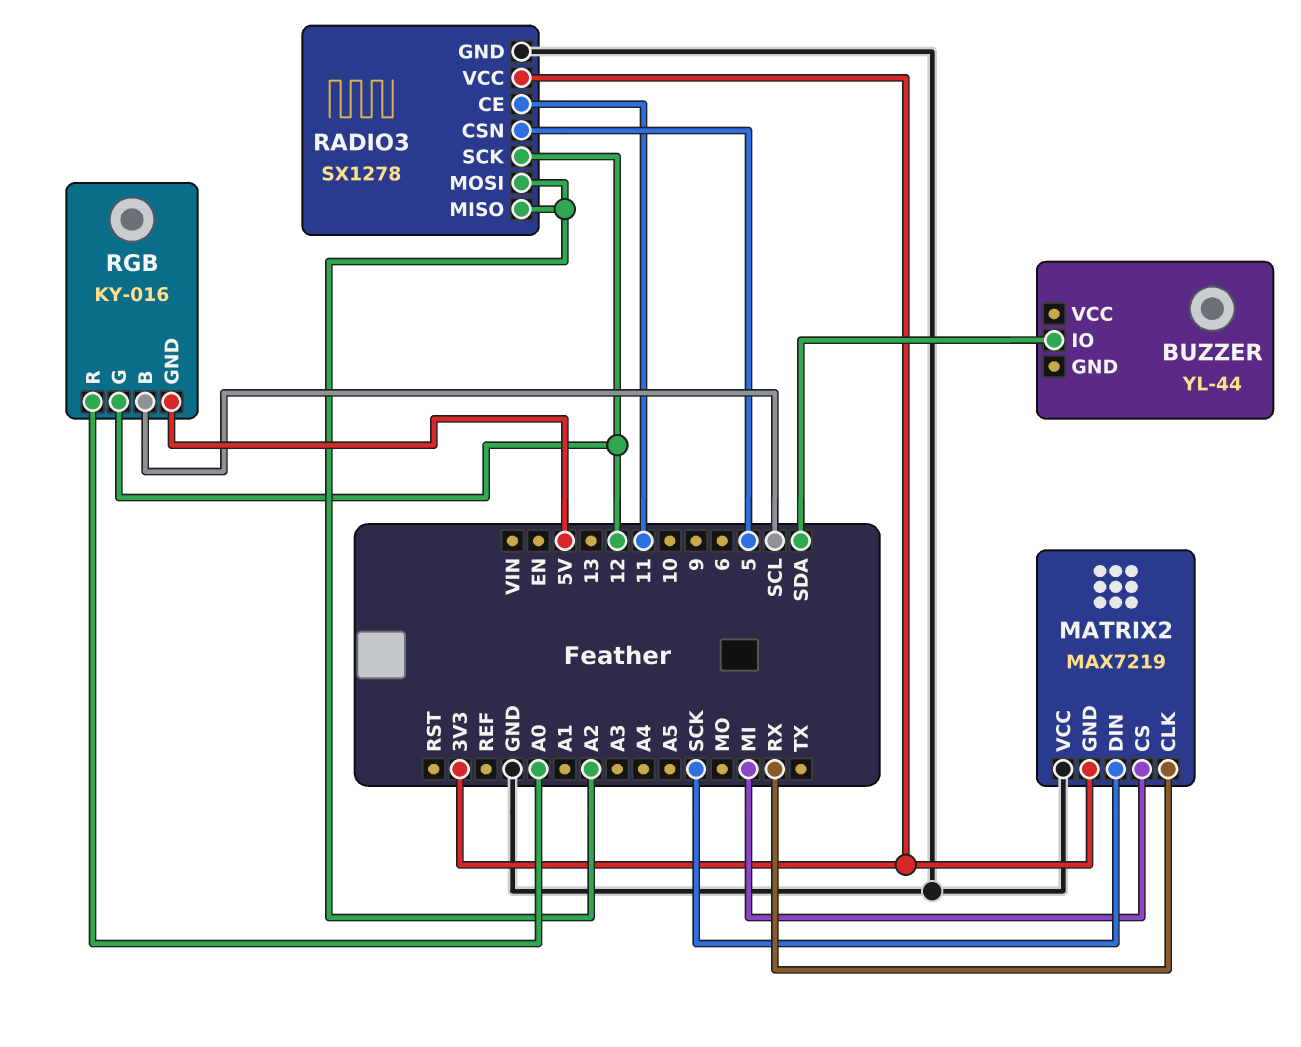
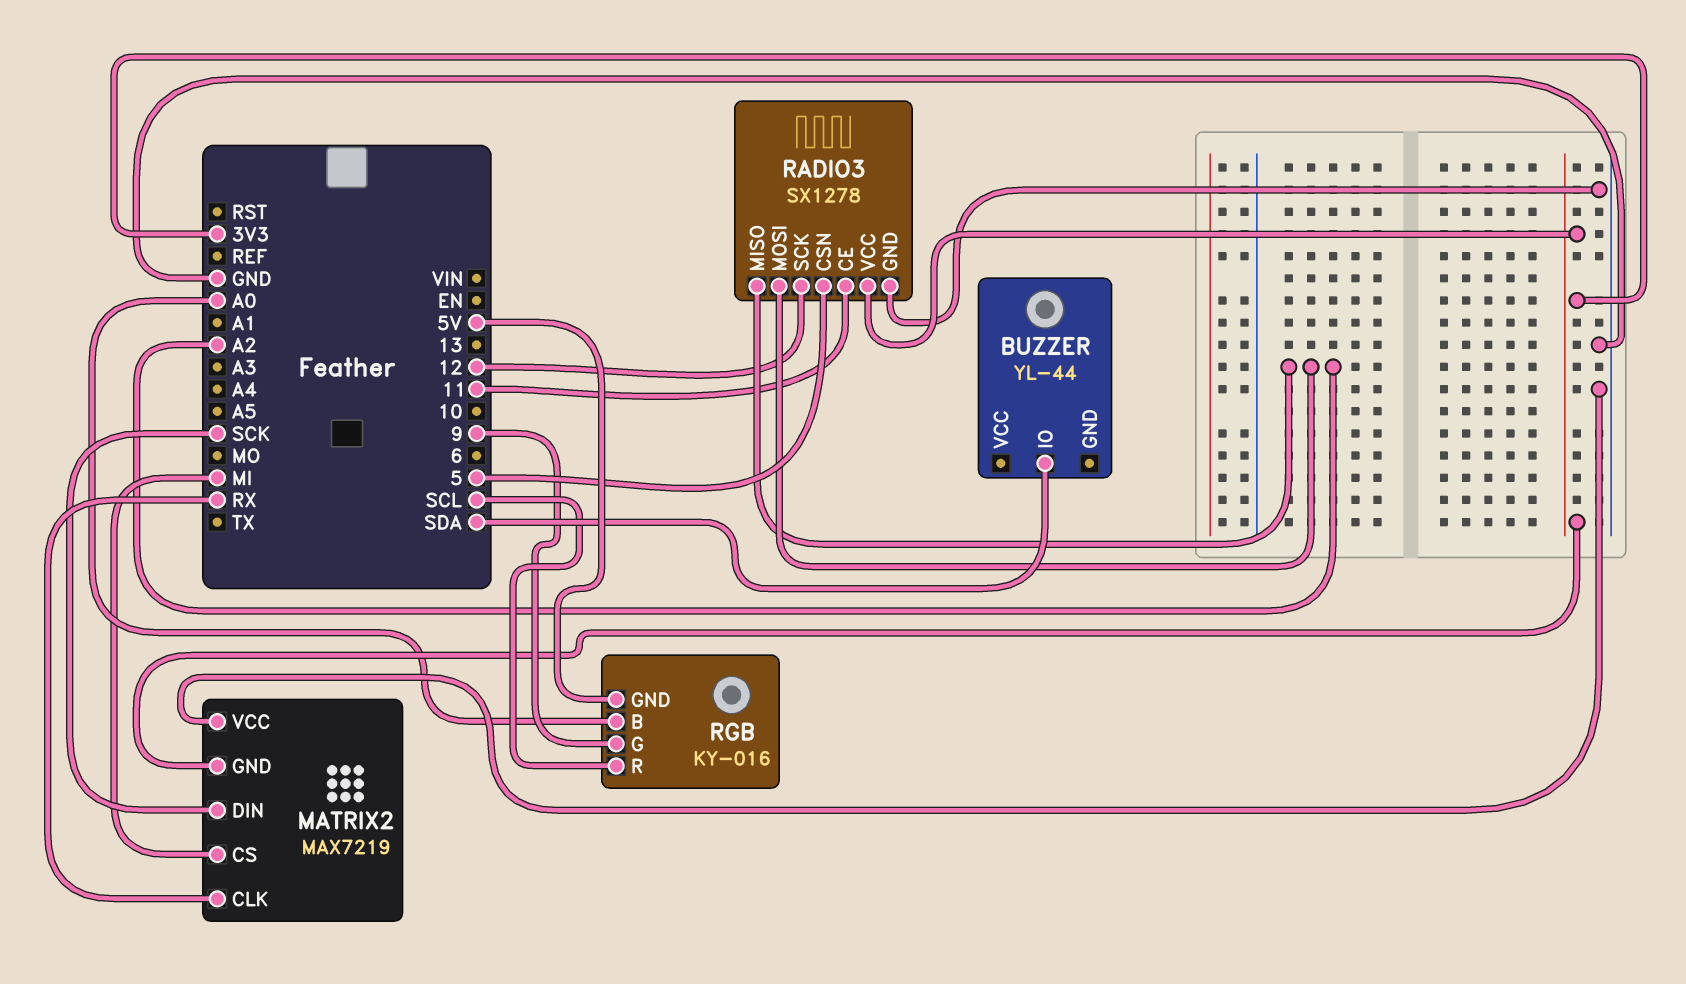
RGB pin B: SCL -> A0
RGB pin G: 12 -> 9
RGB pin R: A0 -> SCL

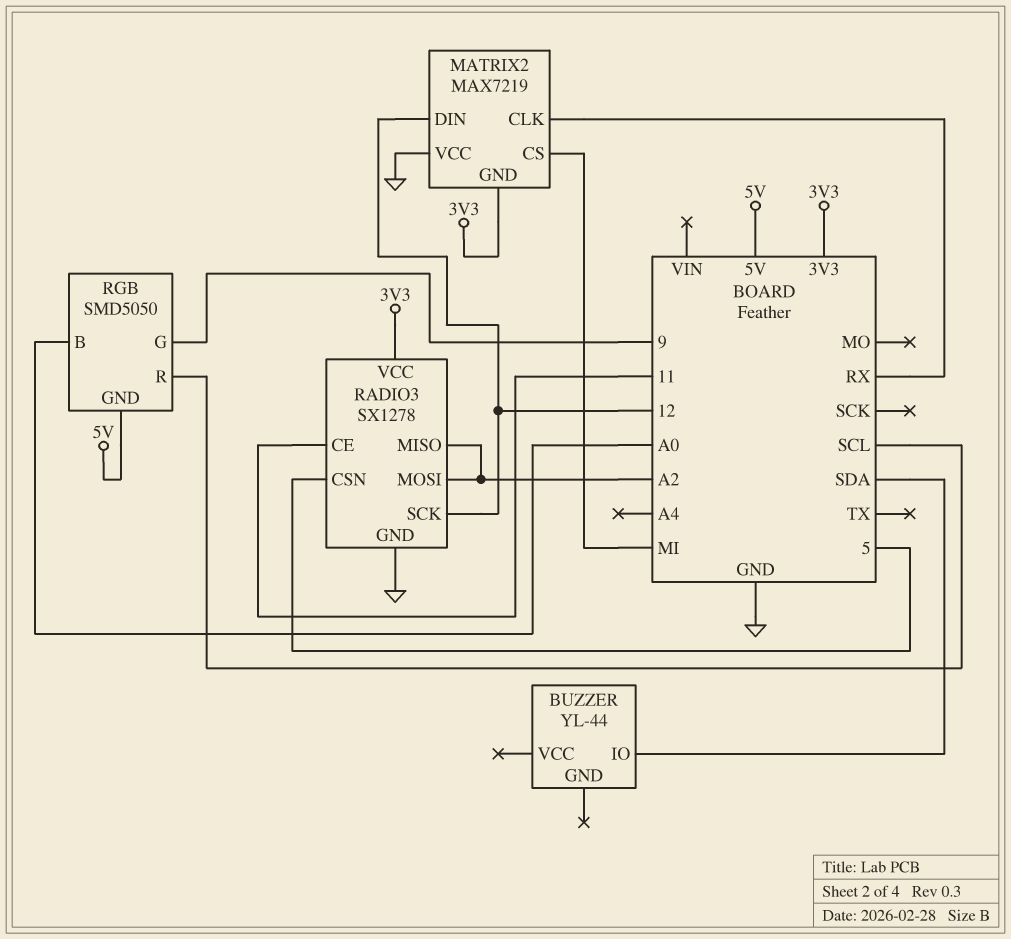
MATRIX2 pin DIN: SCK -> 12
RGB: KY-016 -> SMD5050

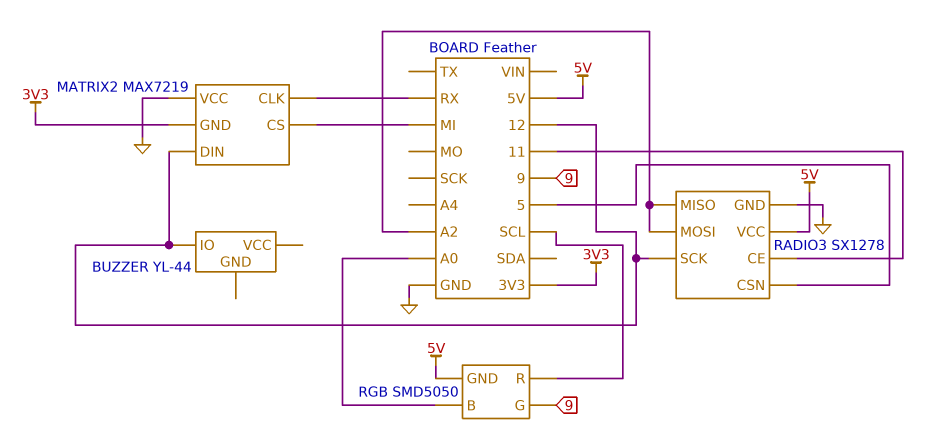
BUZZER pin IO: SDA -> 12
RADIO3 pin VCC: 3V3 -> 5V

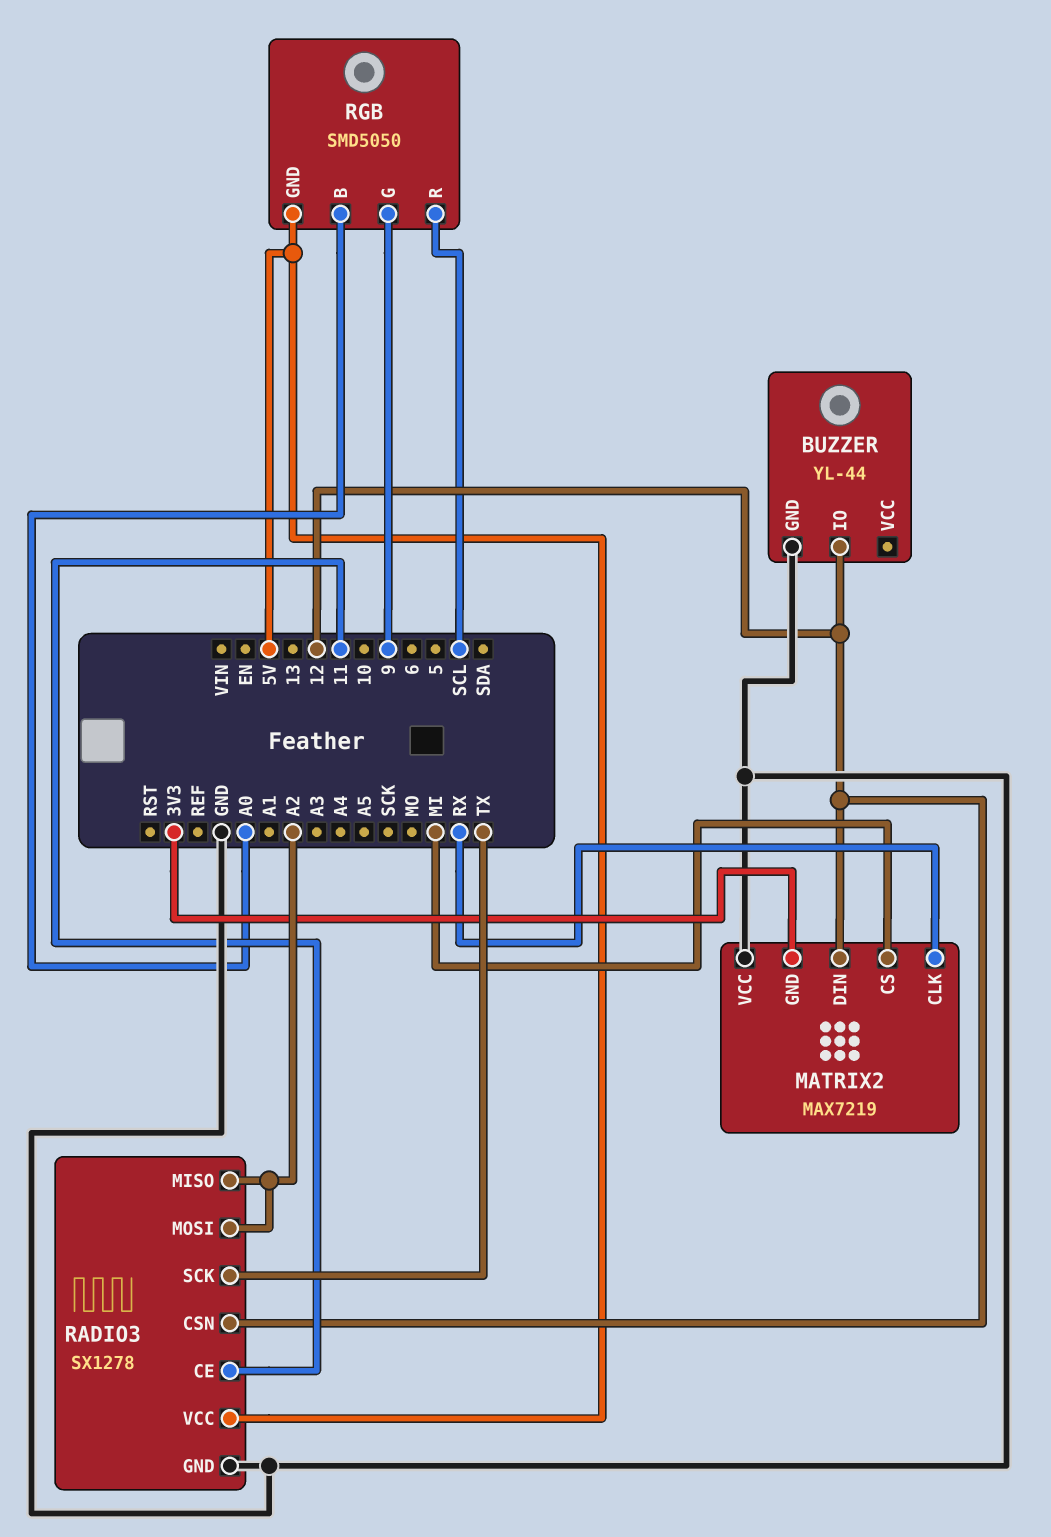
BUZZER pin GND: none -> GND
RADIO3 pin CSN: 5 -> 12
RADIO3 pin SCK: 12 -> TX

